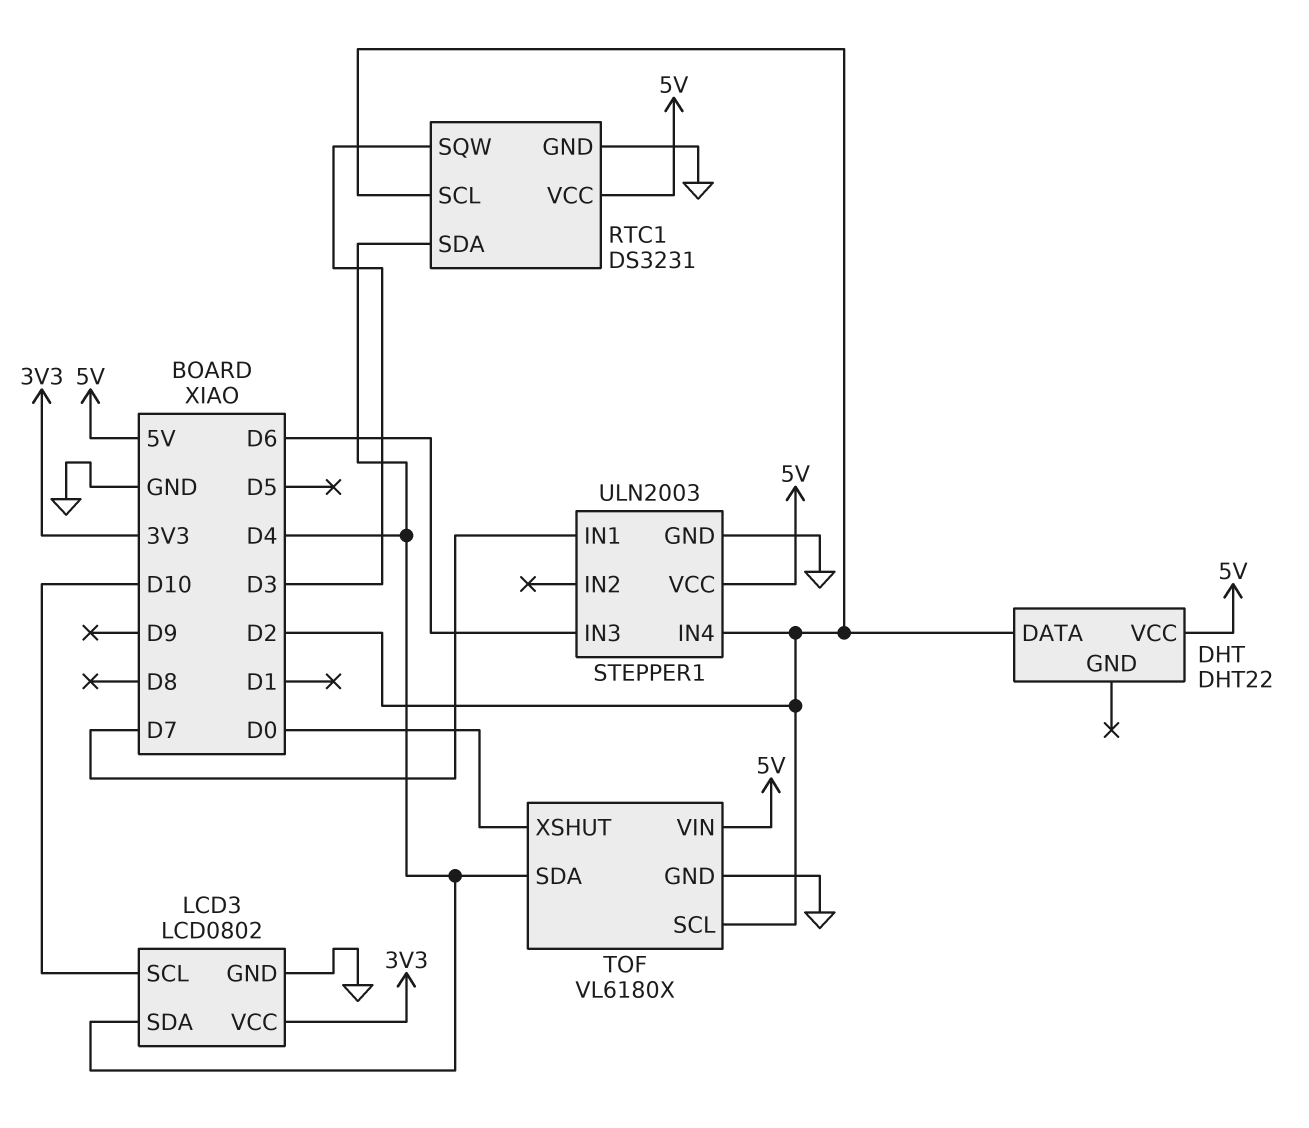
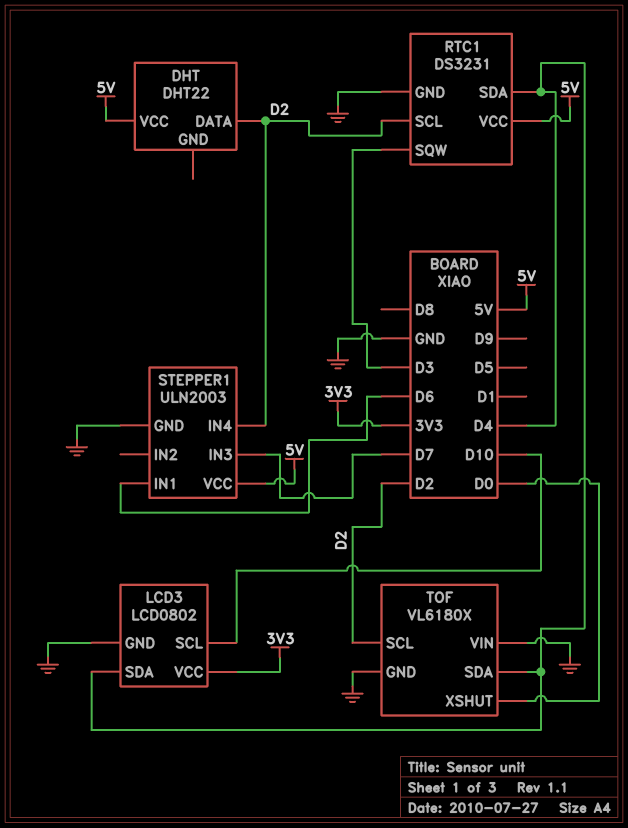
STEPPER1 pin IN1: D7 -> D6
STEPPER1 pin IN3: D6 -> D7
TOF pin VIN: 5V -> GND

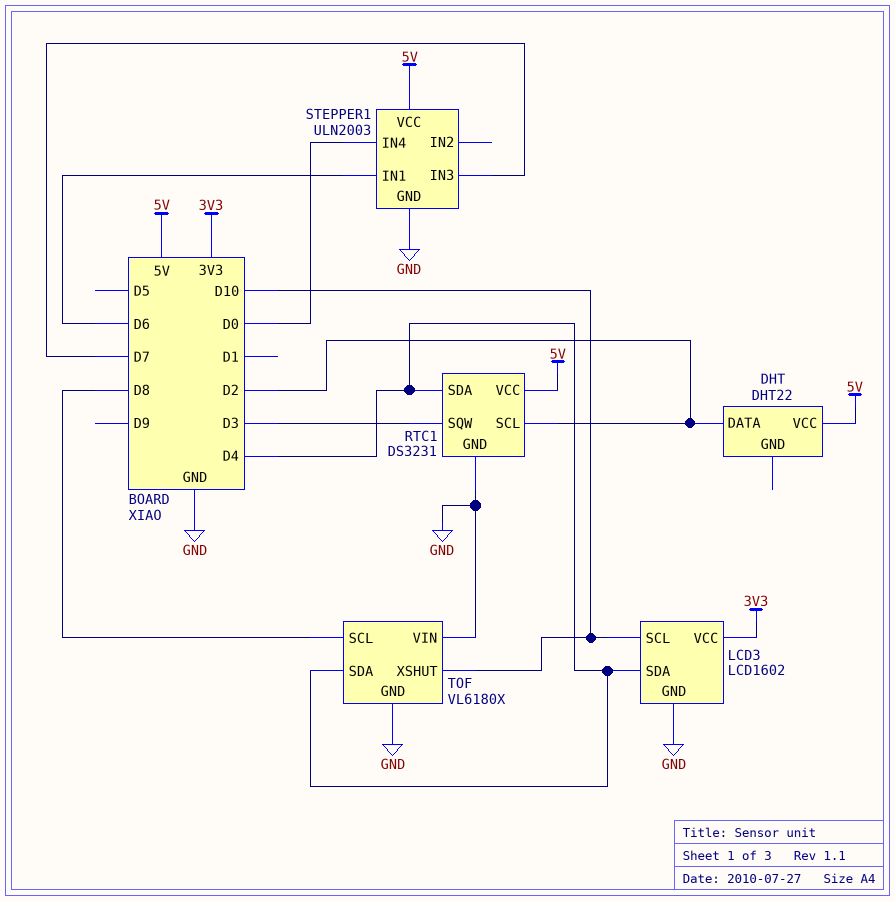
LCD3: LCD0802 -> LCD1602
STEPPER1 pin IN4: D2 -> D0
TOF pin SCL: D2 -> D8
TOF pin XSHUT: D0 -> D10

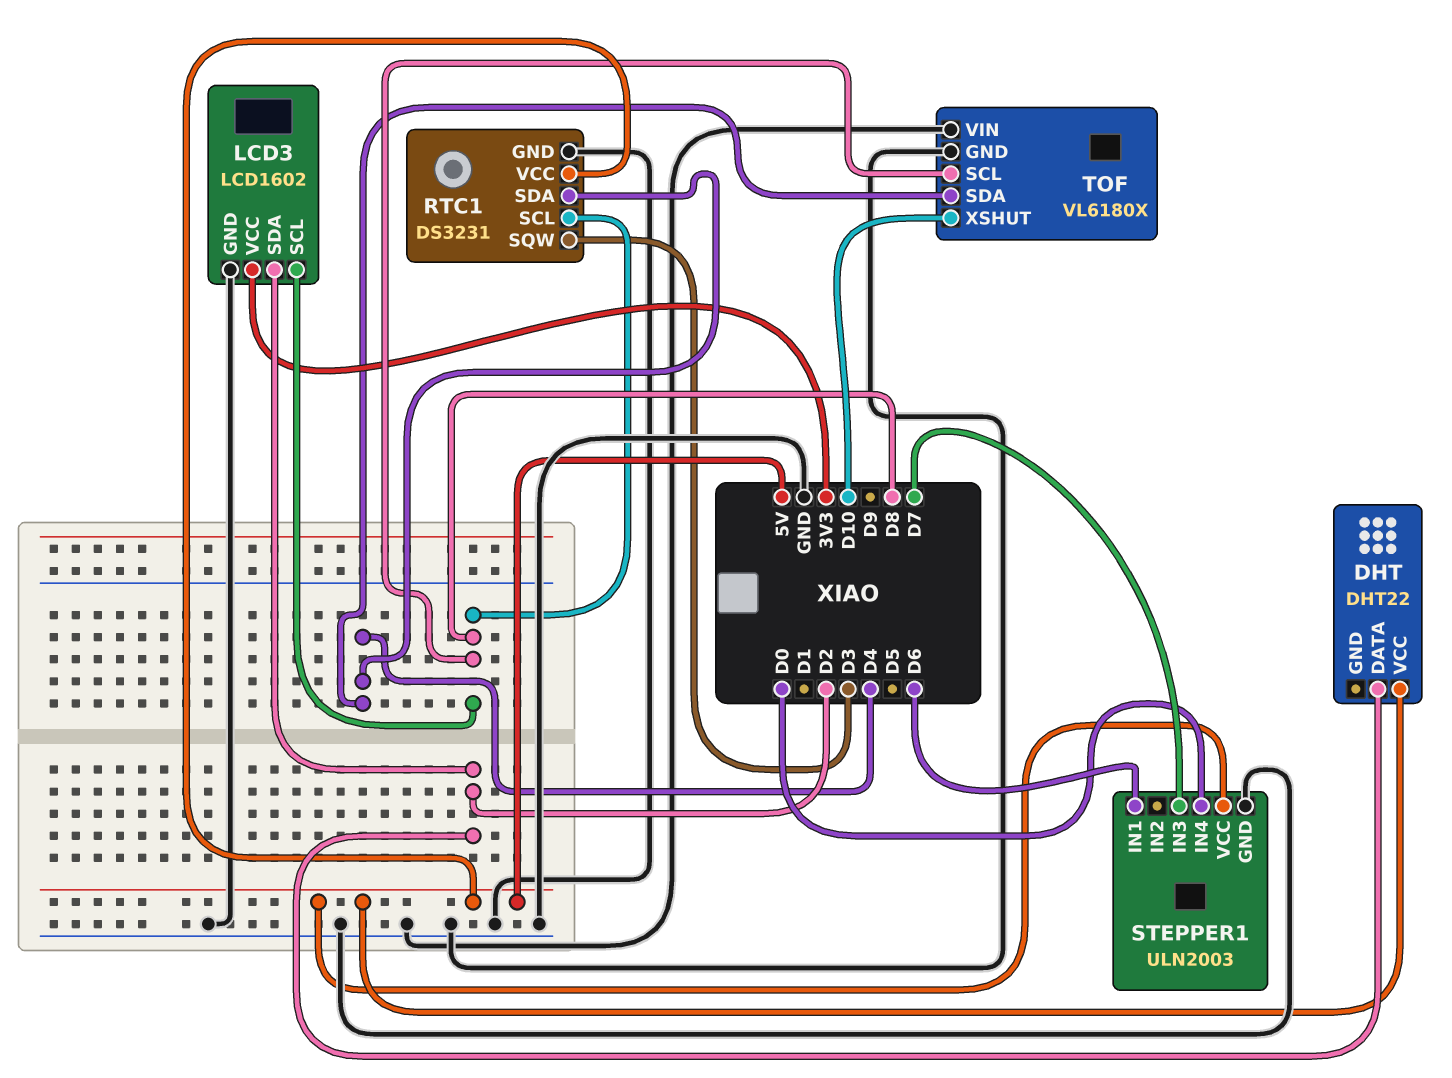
LCD3 pin SCL: D10 -> D8
LCD3 pin SDA: D4 -> D2
RTC1 pin SCL: D2 -> D8

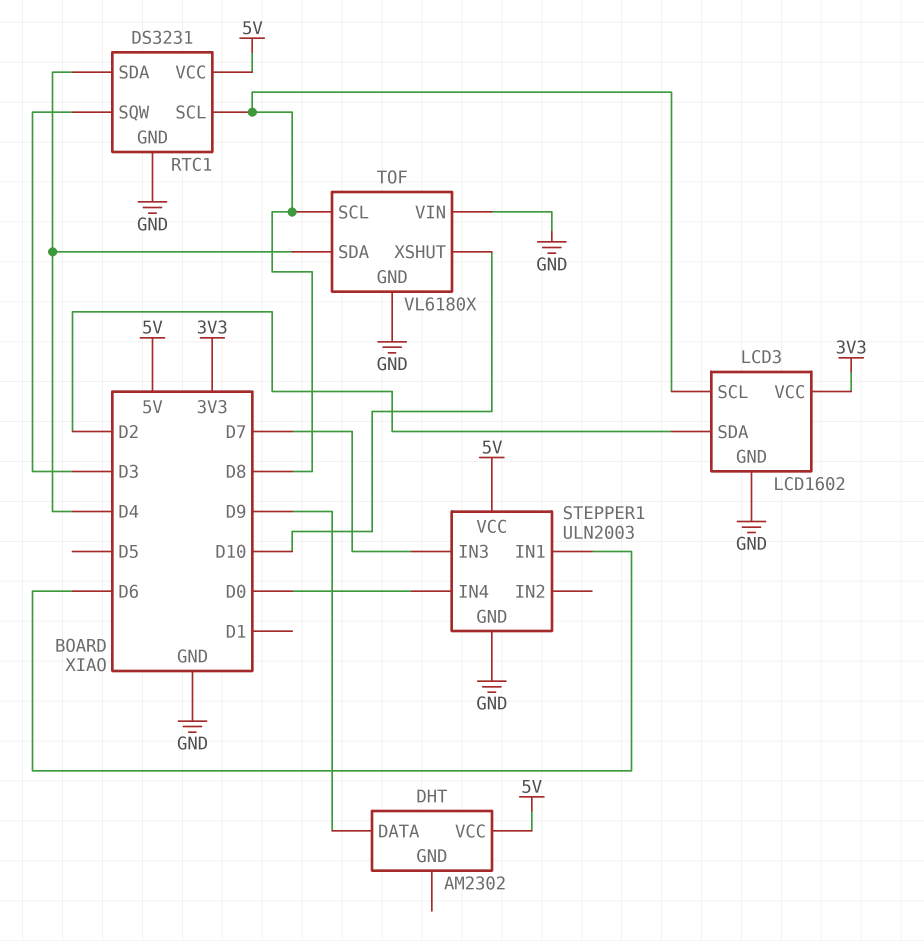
DHT: DHT22 -> AM2302
DHT pin DATA: D2 -> D9

